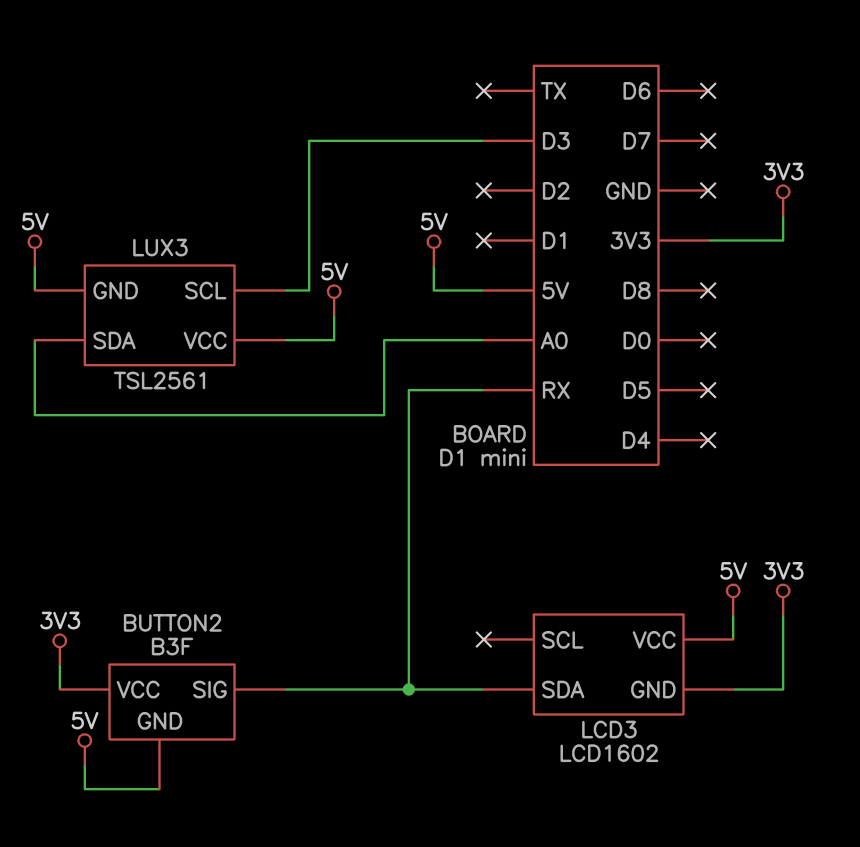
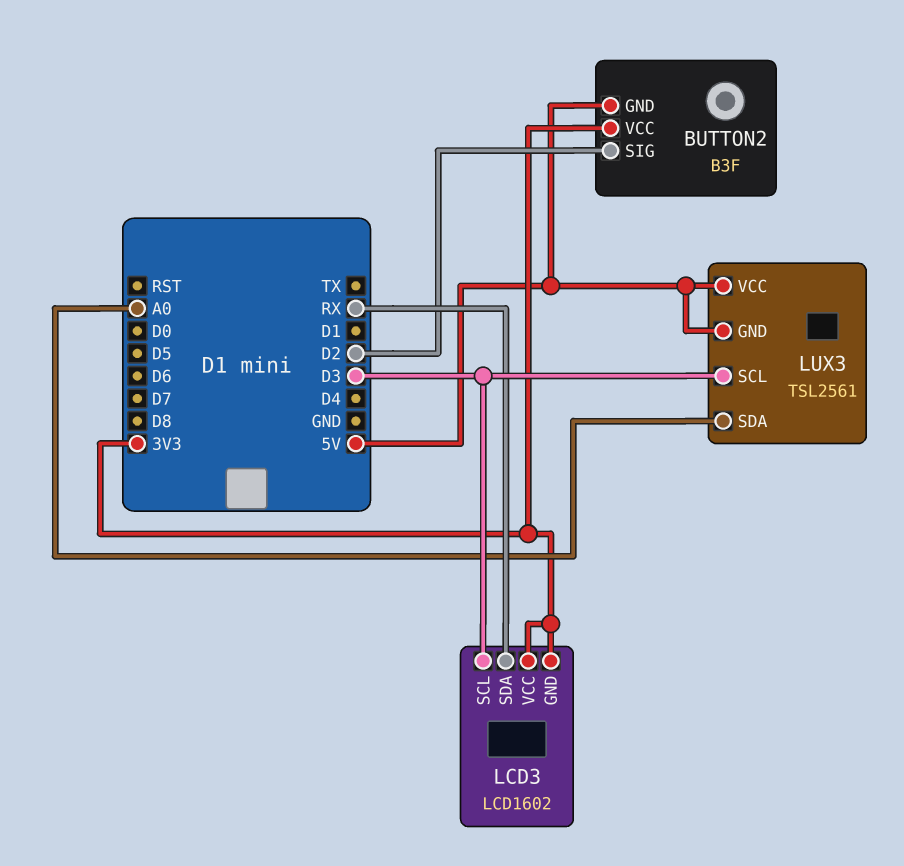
BUTTON2 pin SIG: RX -> D2
LCD3 pin SCL: none -> D3
LCD3 pin VCC: 5V -> 3V3

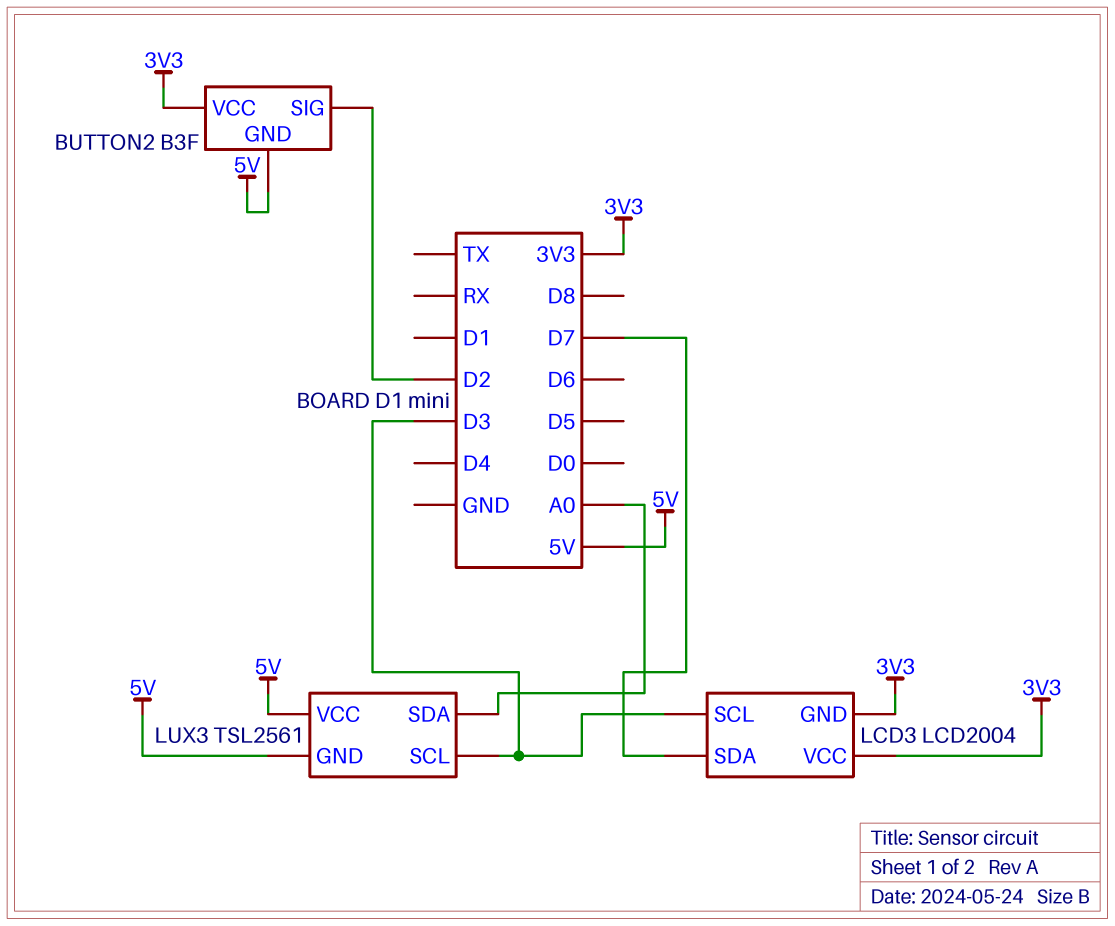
LCD3: LCD1602 -> LCD2004
LCD3 pin SDA: RX -> D7

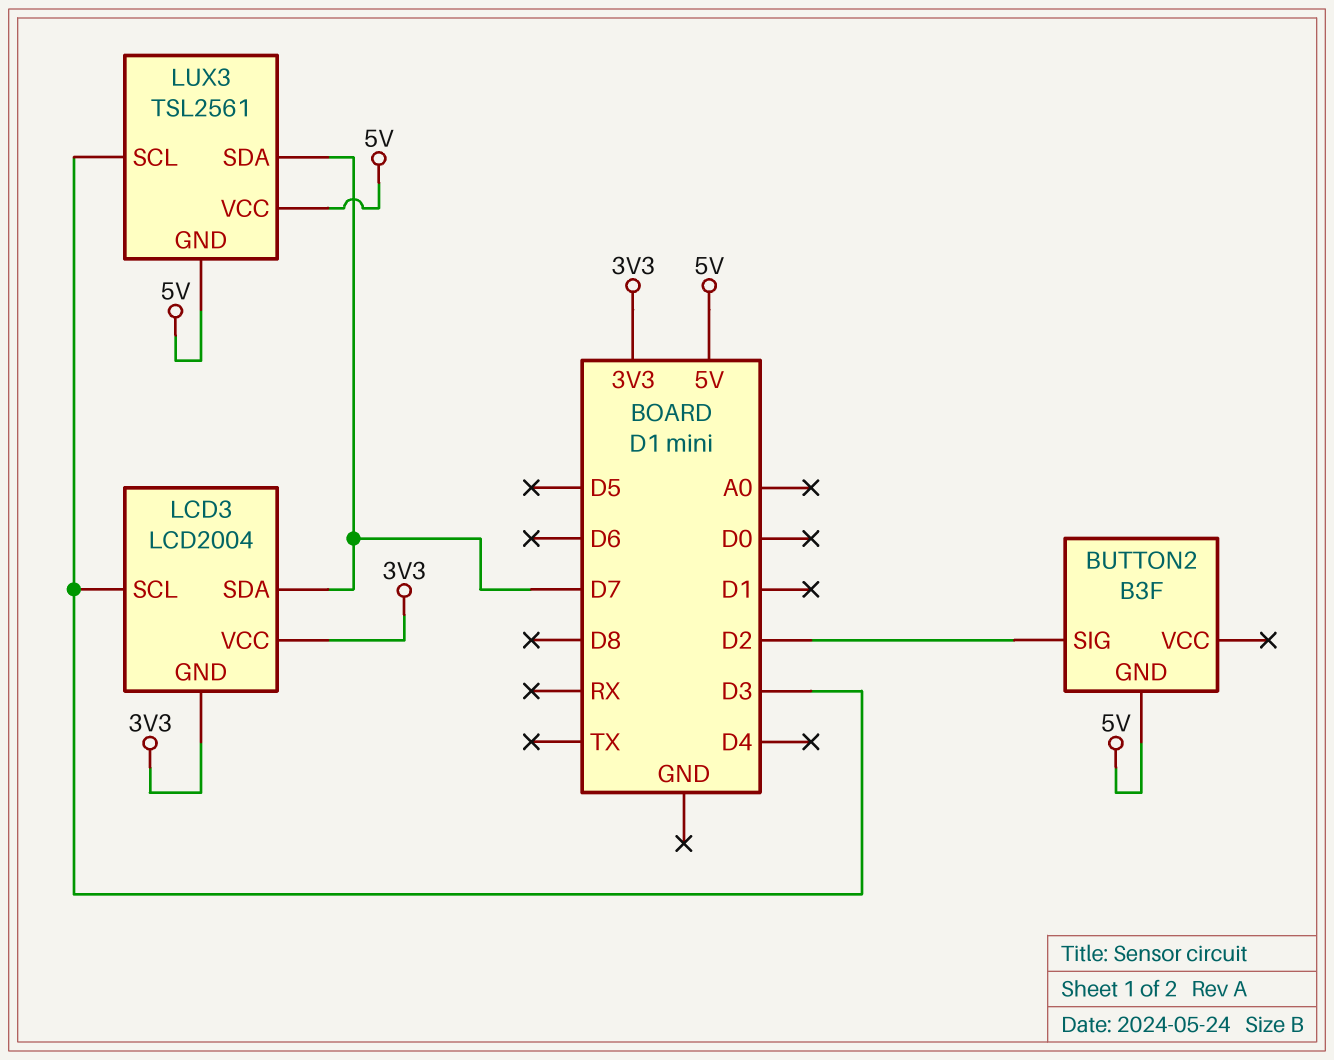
BUTTON2 pin VCC: 3V3 -> none
LUX3 pin SDA: A0 -> D7

